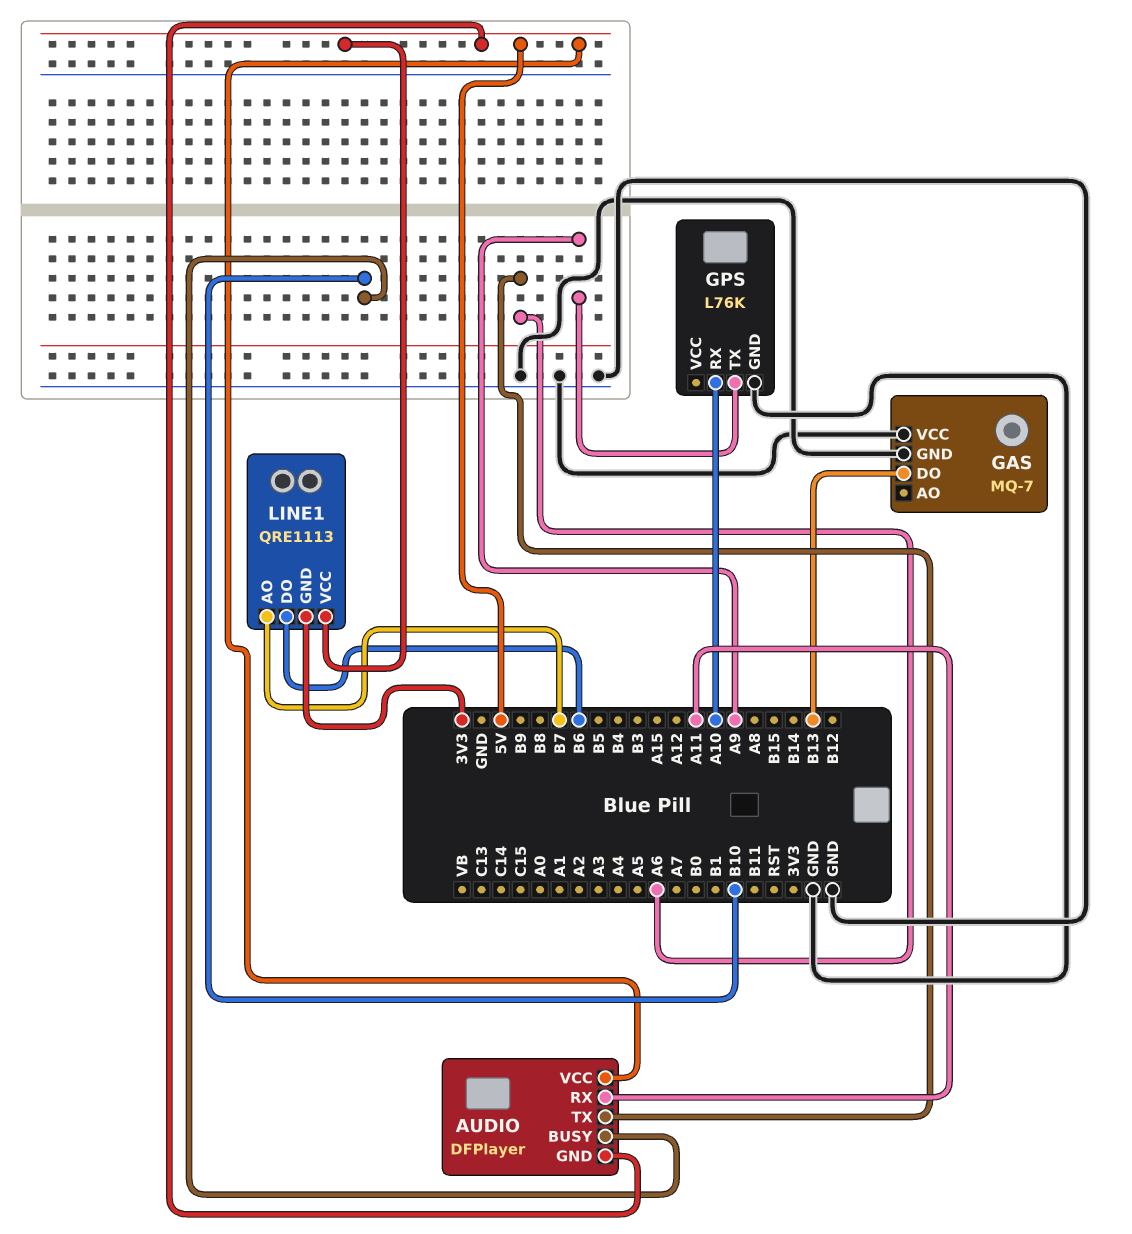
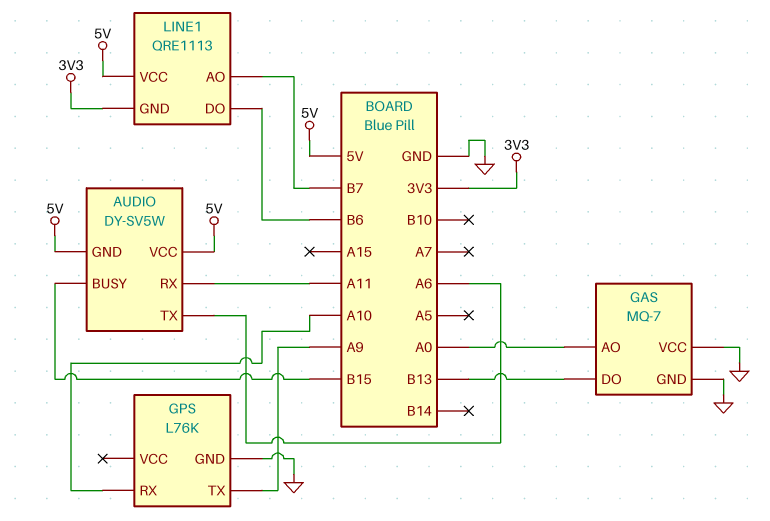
AUDIO: DFPlayer -> DY-SV5W
AUDIO pin BUSY: B10 -> B15
GAS pin AO: none -> A0

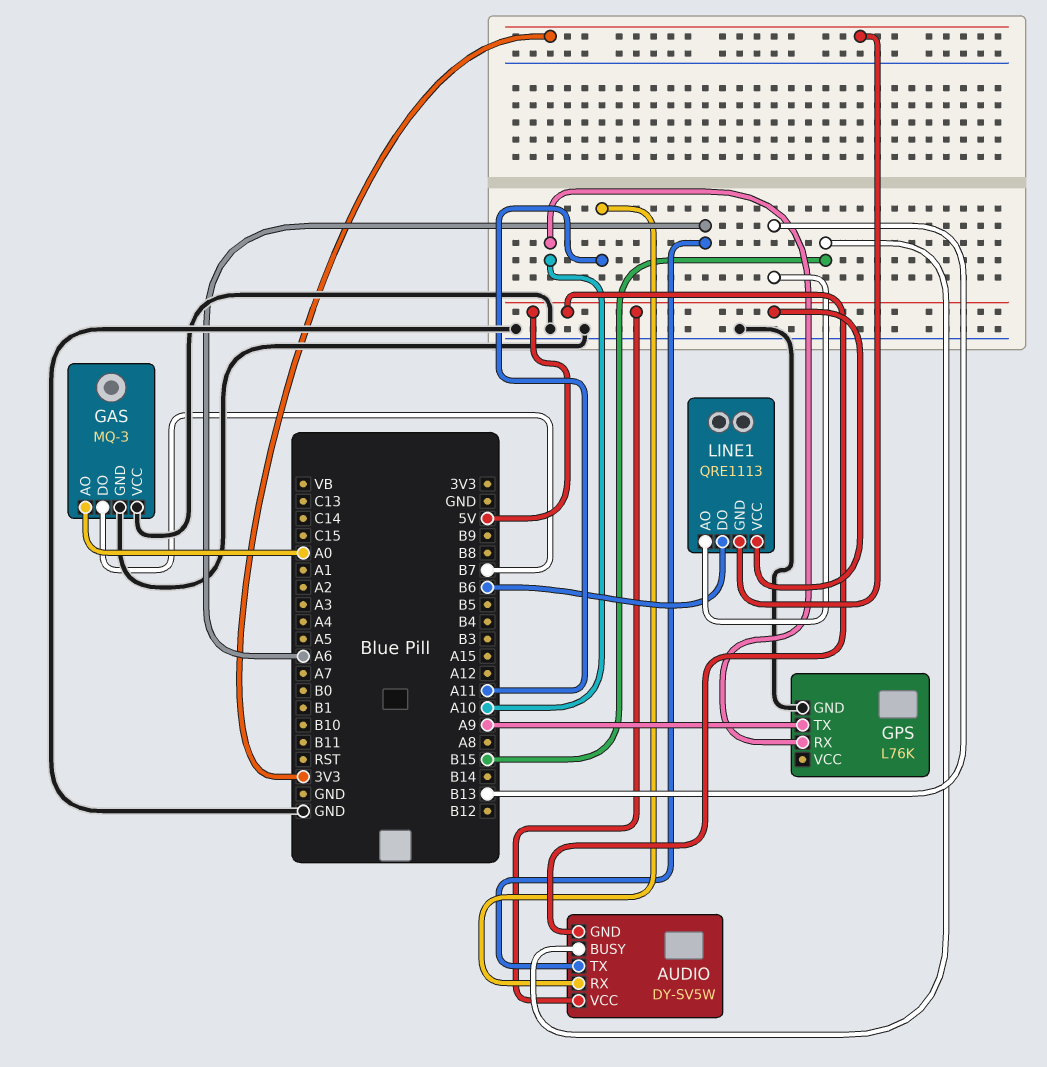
GAS: MQ-7 -> MQ-3
GAS pin DO: B13 -> B7
LINE1 pin AO: B7 -> B13

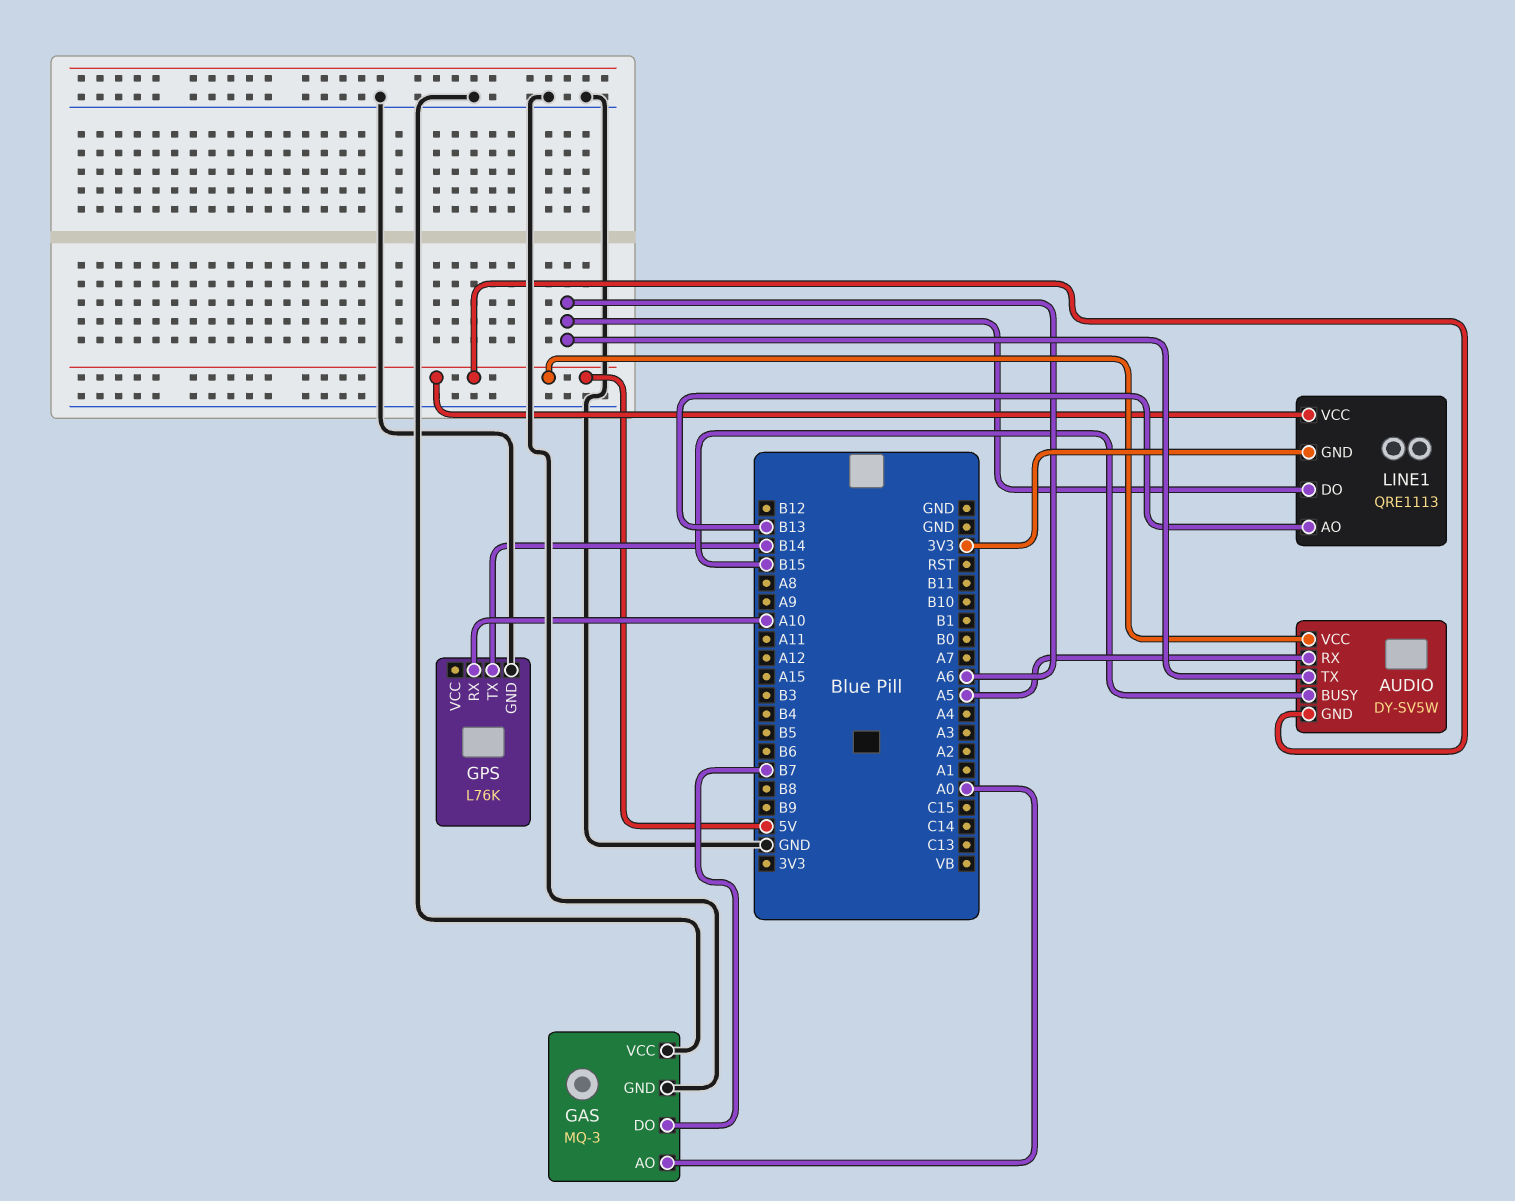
AUDIO pin RX: A11 -> A5
GPS pin TX: A9 -> B14
LINE1 pin DO: B6 -> A6

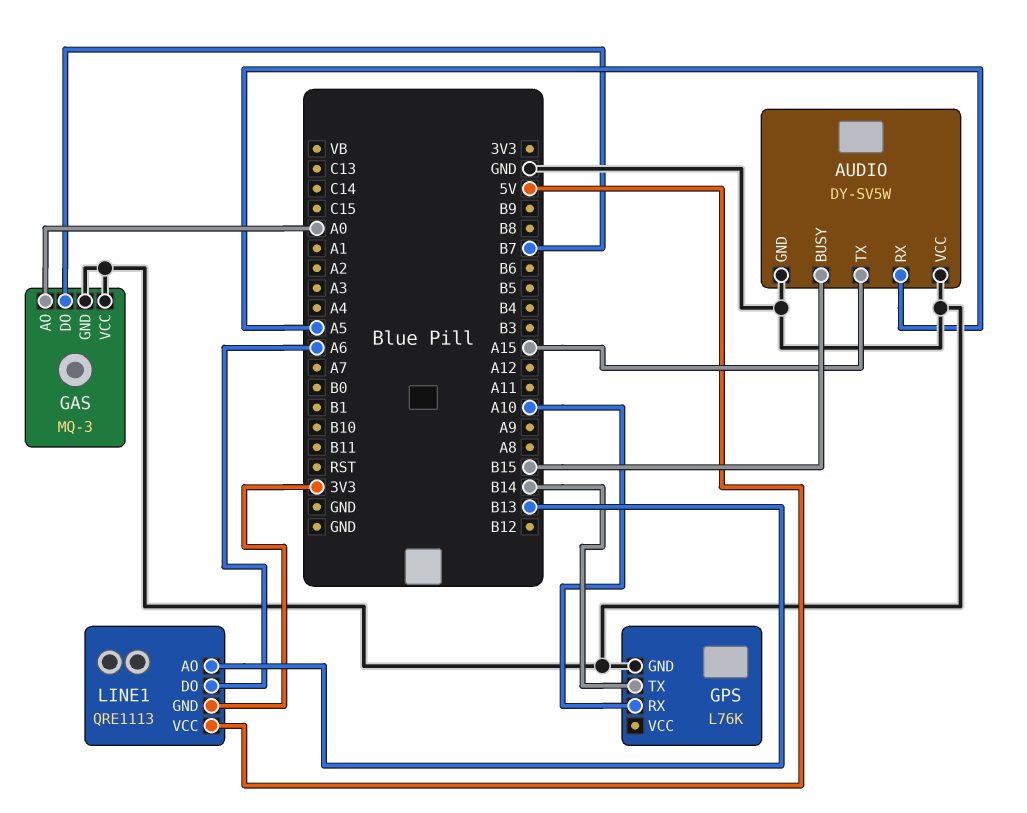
AUDIO pin GND: 5V -> GND
AUDIO pin TX: A6 -> A15
AUDIO pin VCC: 5V -> GND

